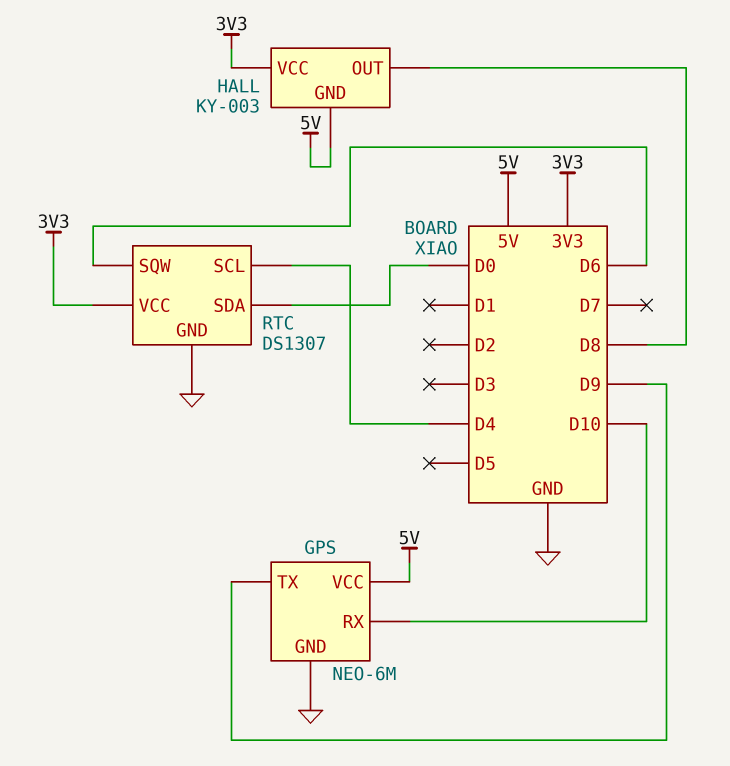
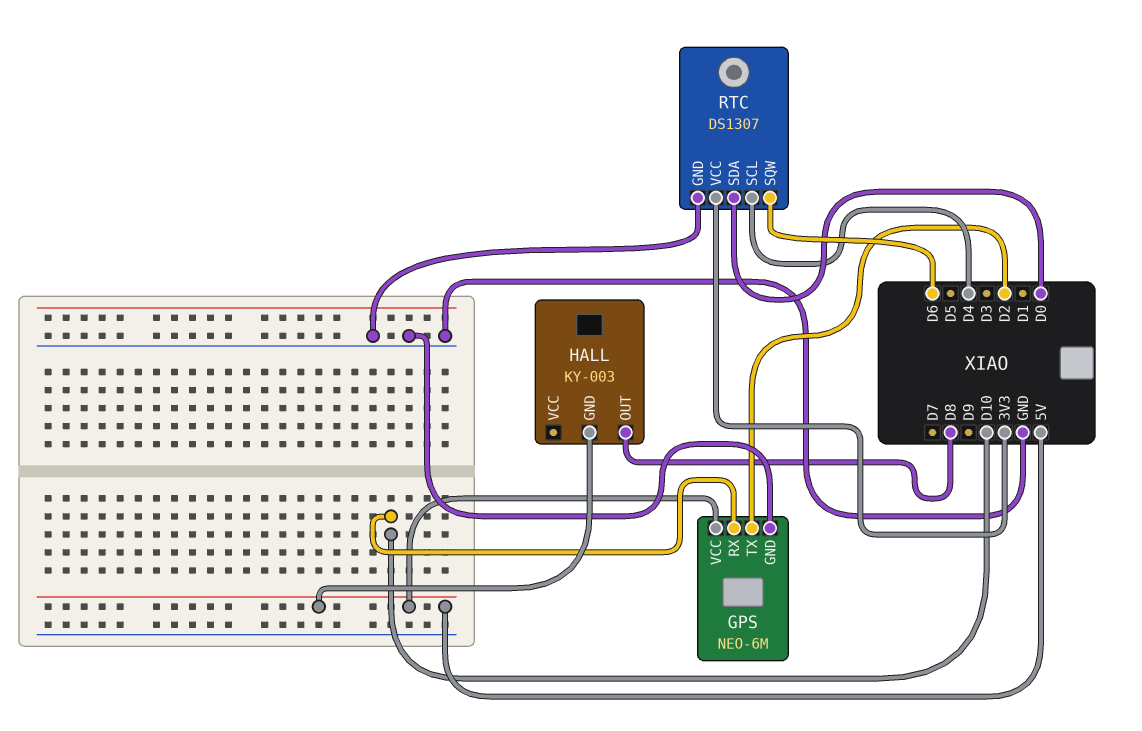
GPS pin TX: D9 -> D2
HALL pin VCC: 3V3 -> none

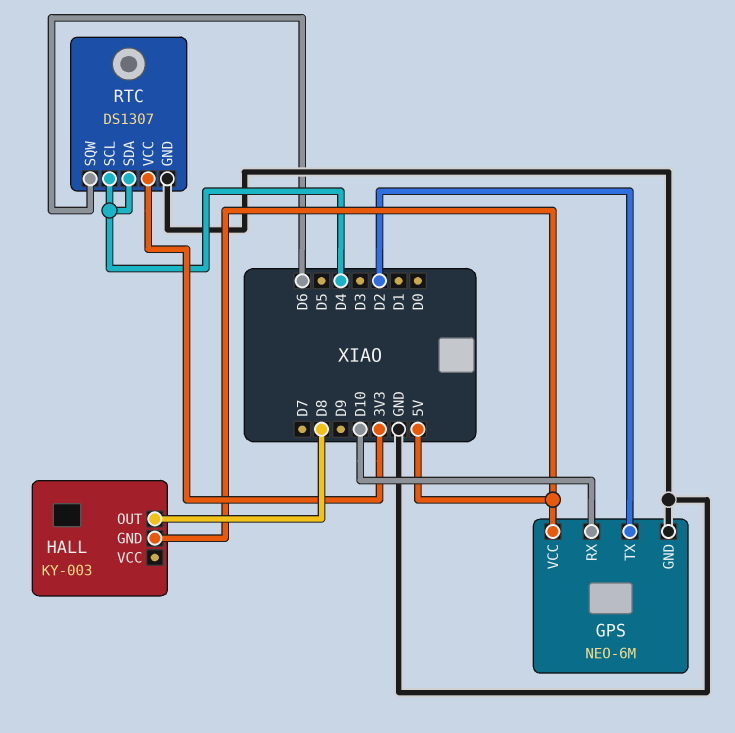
RTC pin SDA: D0 -> D4

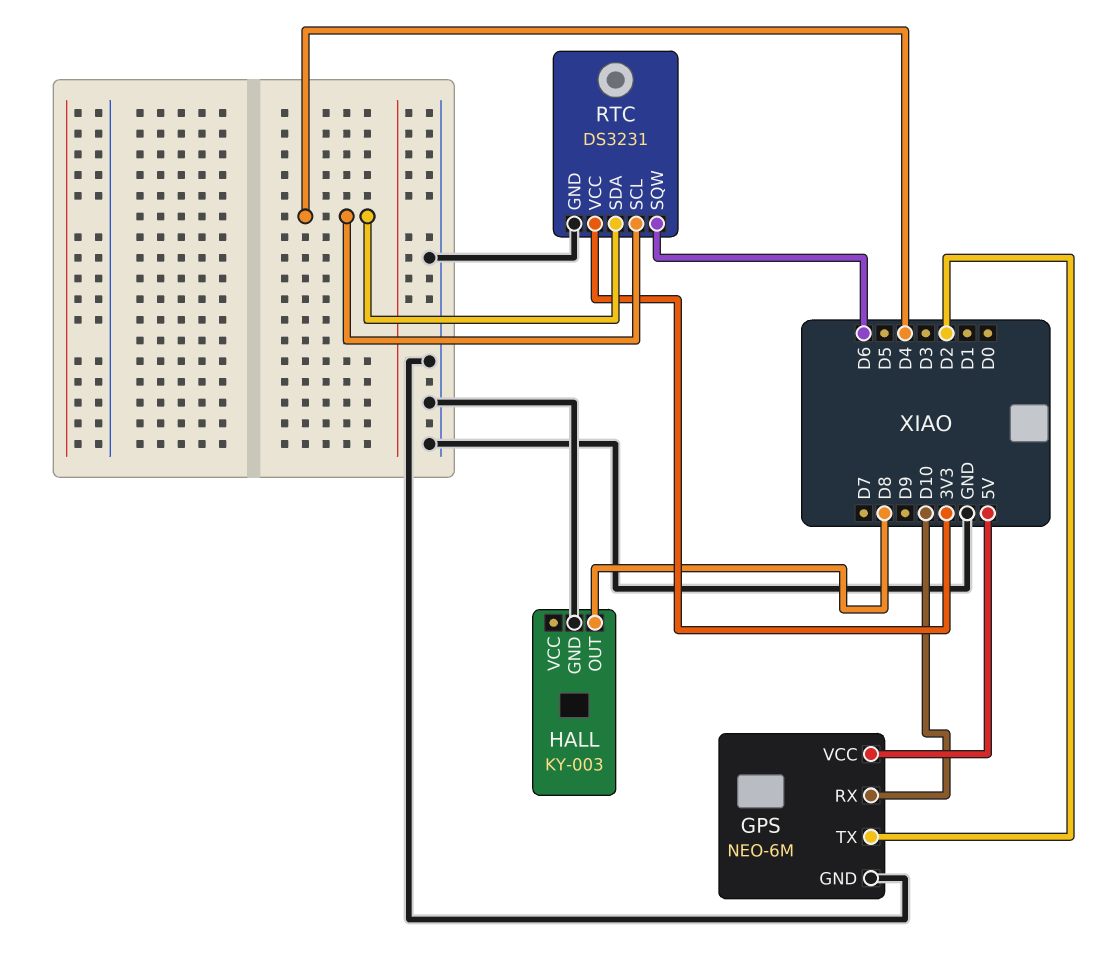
HALL pin GND: 5V -> GND
RTC: DS1307 -> DS3231

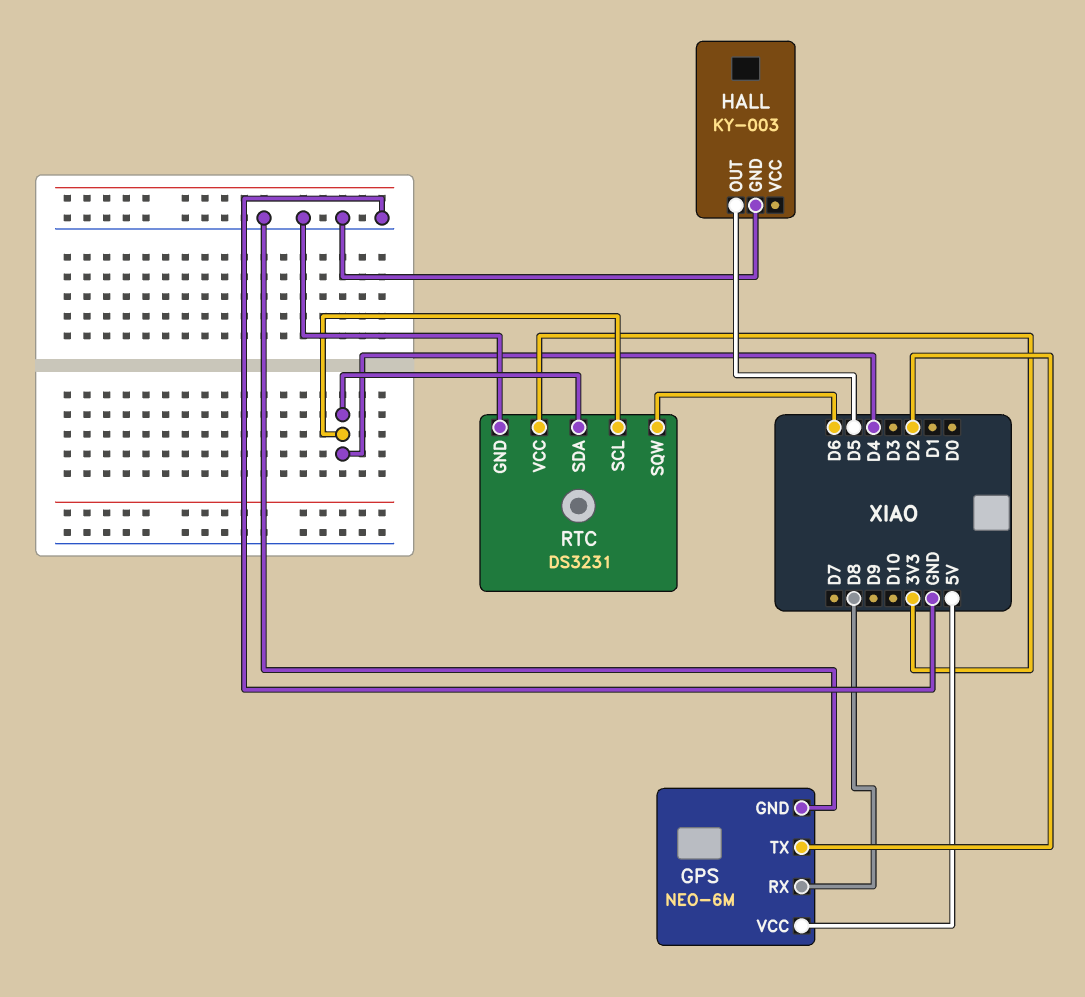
GPS pin RX: D10 -> D8
HALL pin OUT: D8 -> D5

